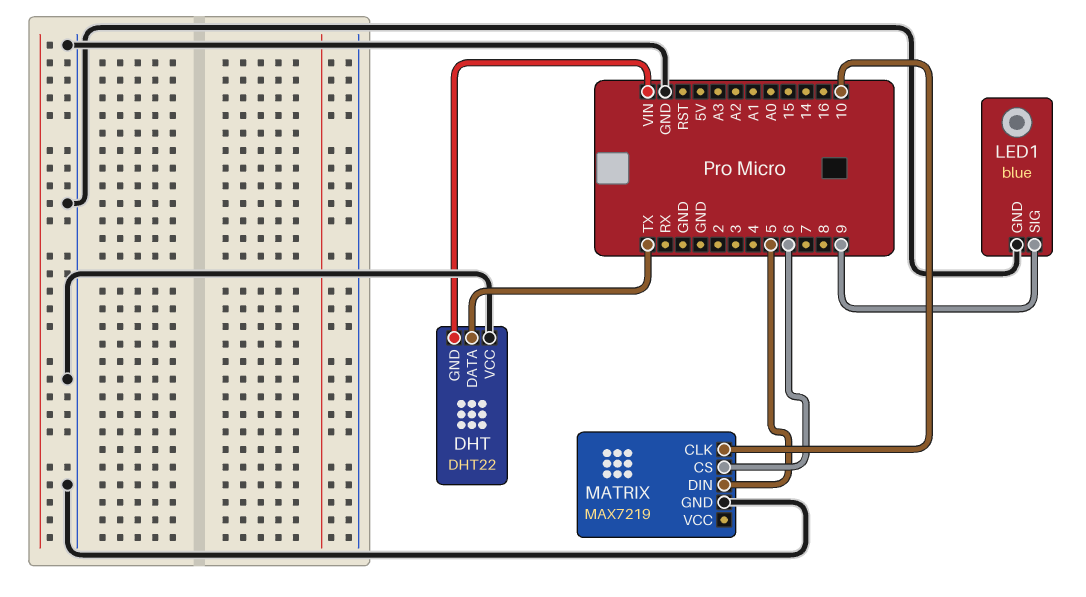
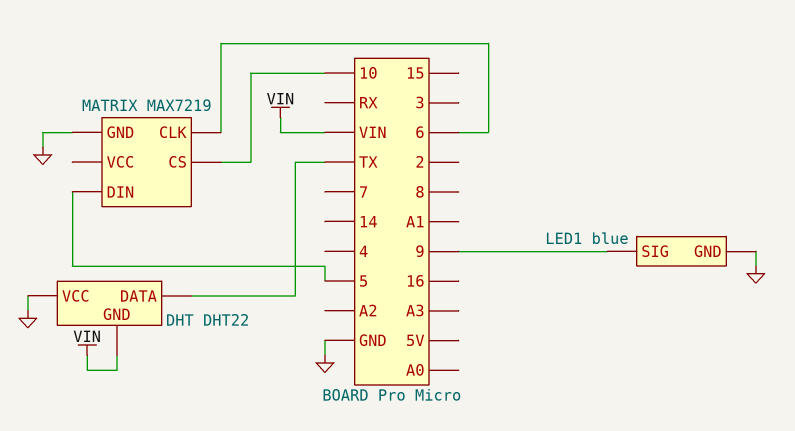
MATRIX pin CLK: 10 -> 6
MATRIX pin CS: 6 -> 10

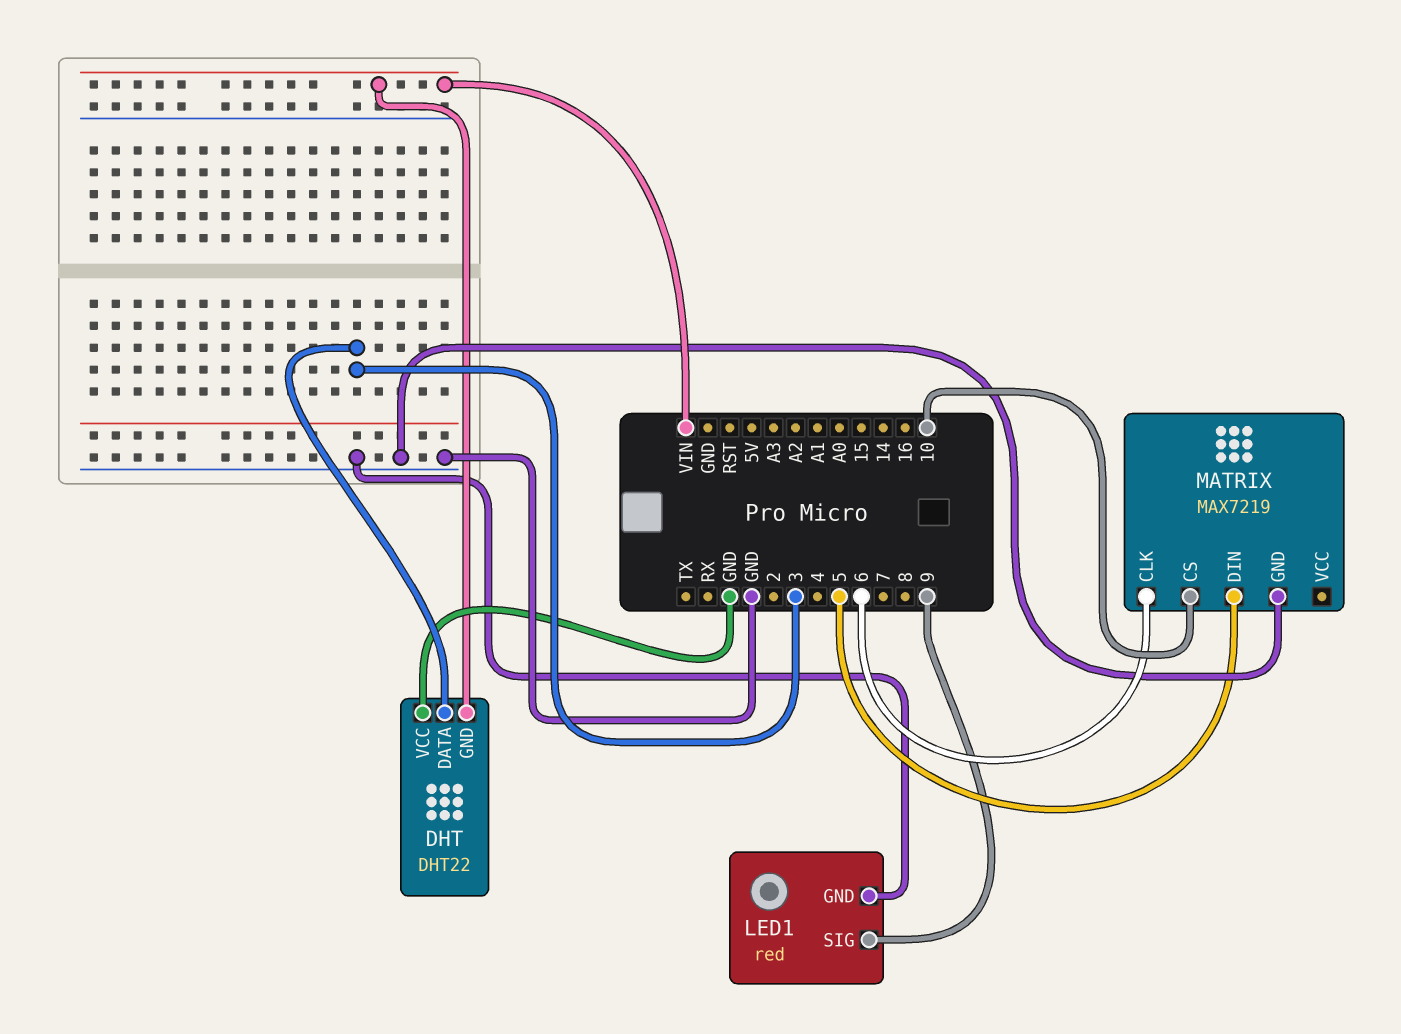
DHT pin DATA: TX -> 3
LED1: blue -> red

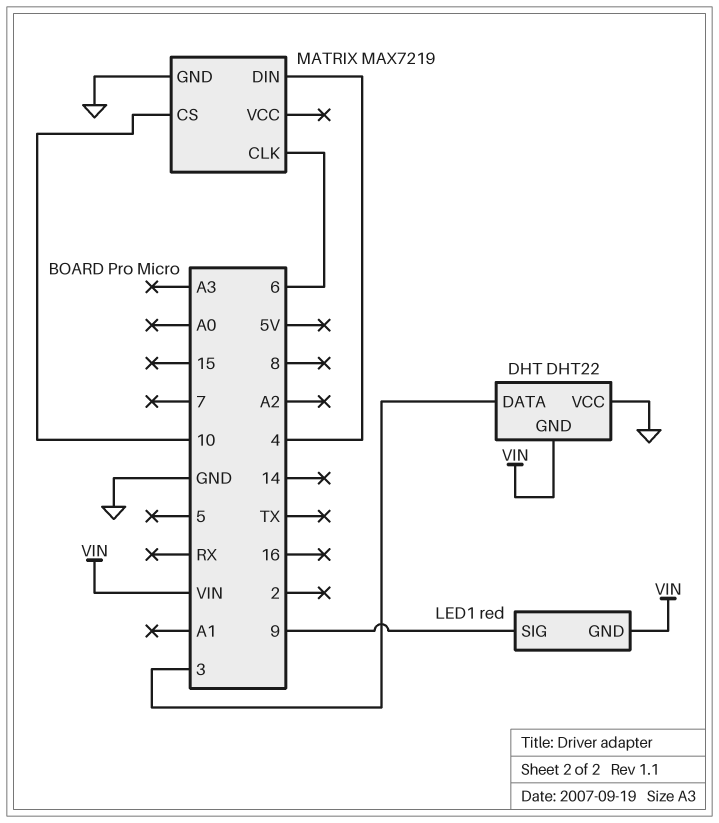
LED1 pin GND: GND -> VIN
MATRIX pin DIN: 5 -> 4

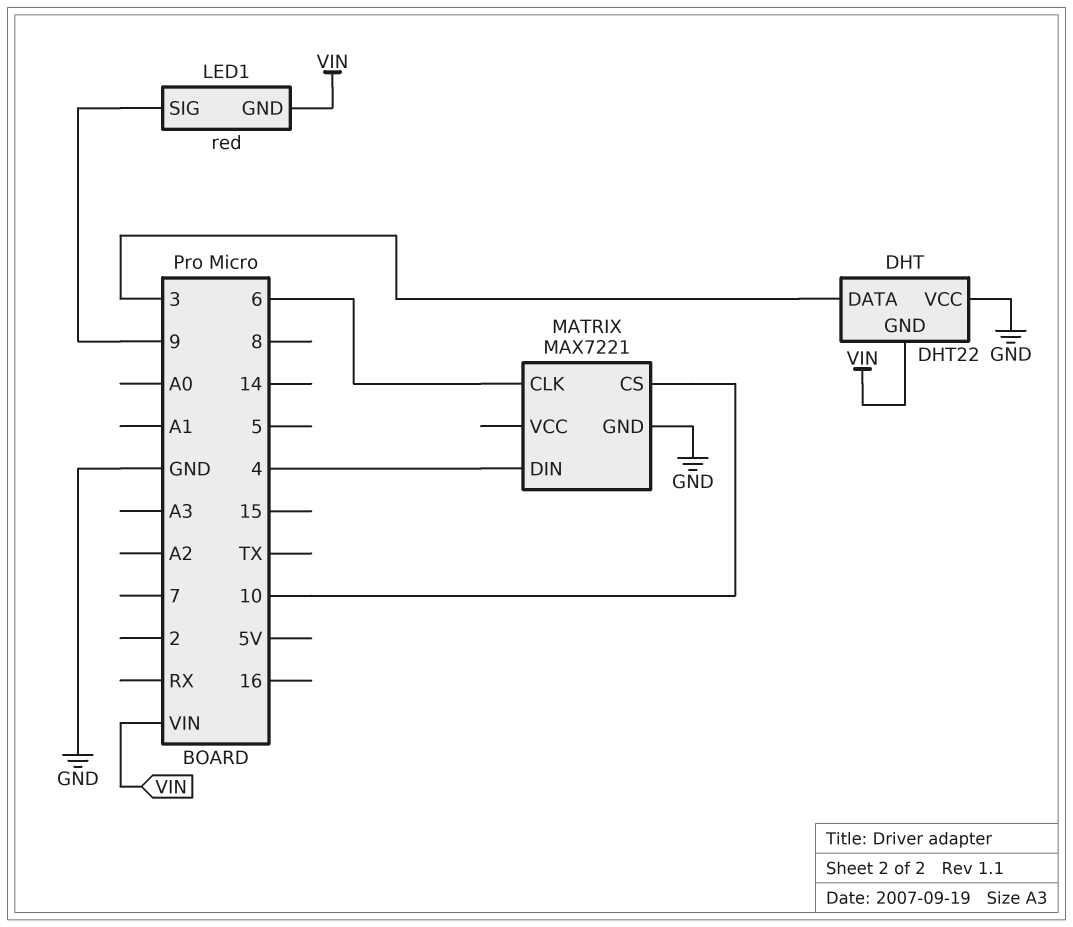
MATRIX: MAX7219 -> MAX7221

